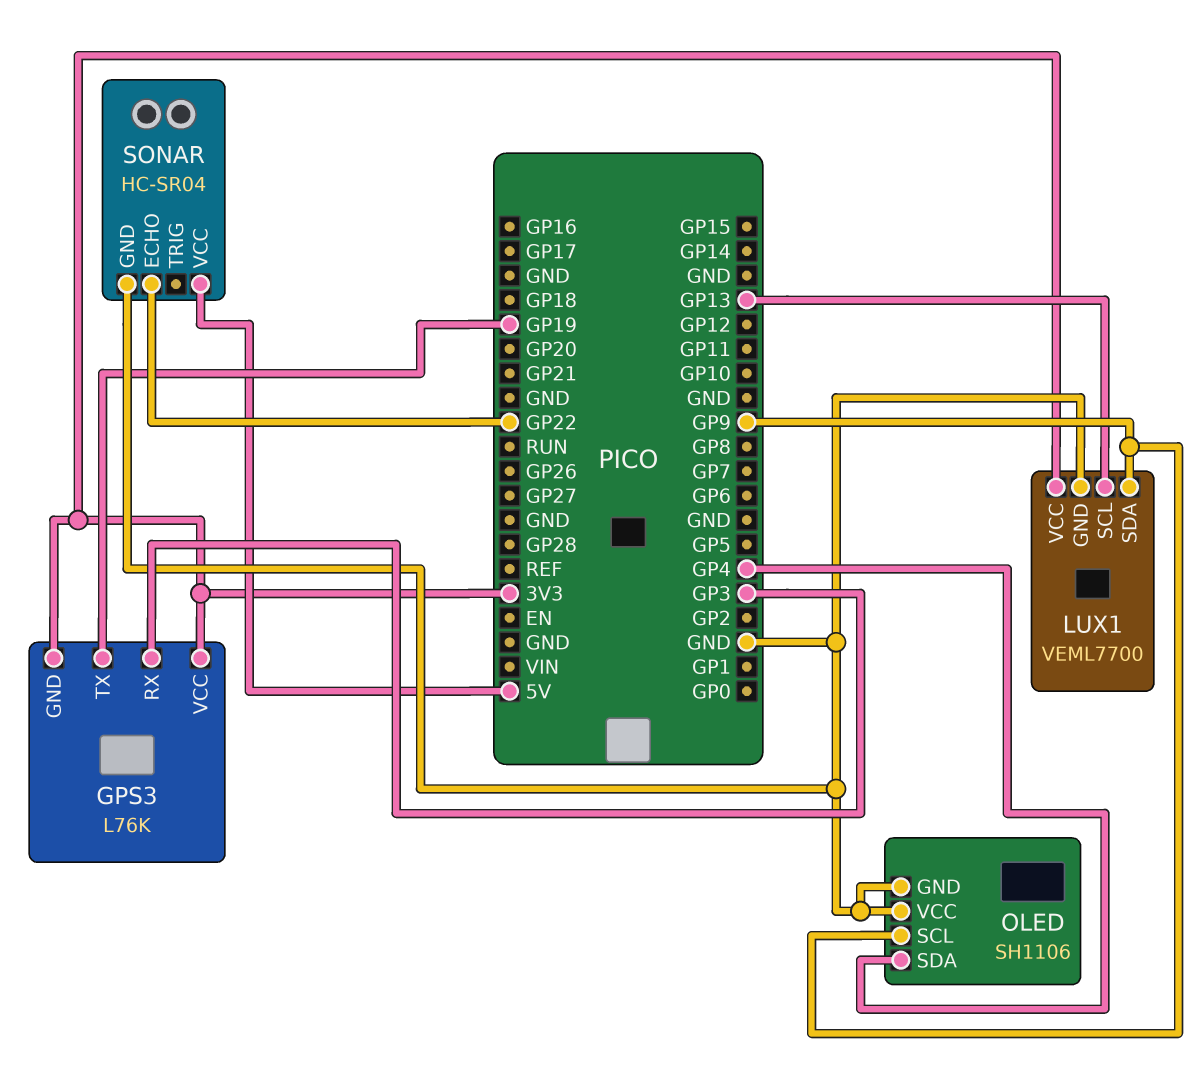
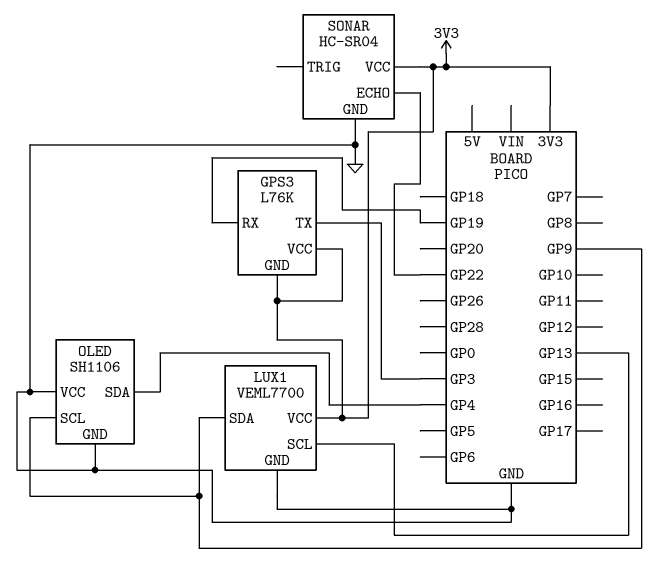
GPS3 pin RX: GP3 -> GP19
GPS3 pin TX: GP19 -> GP3
SONAR pin VCC: 5V -> 3V3

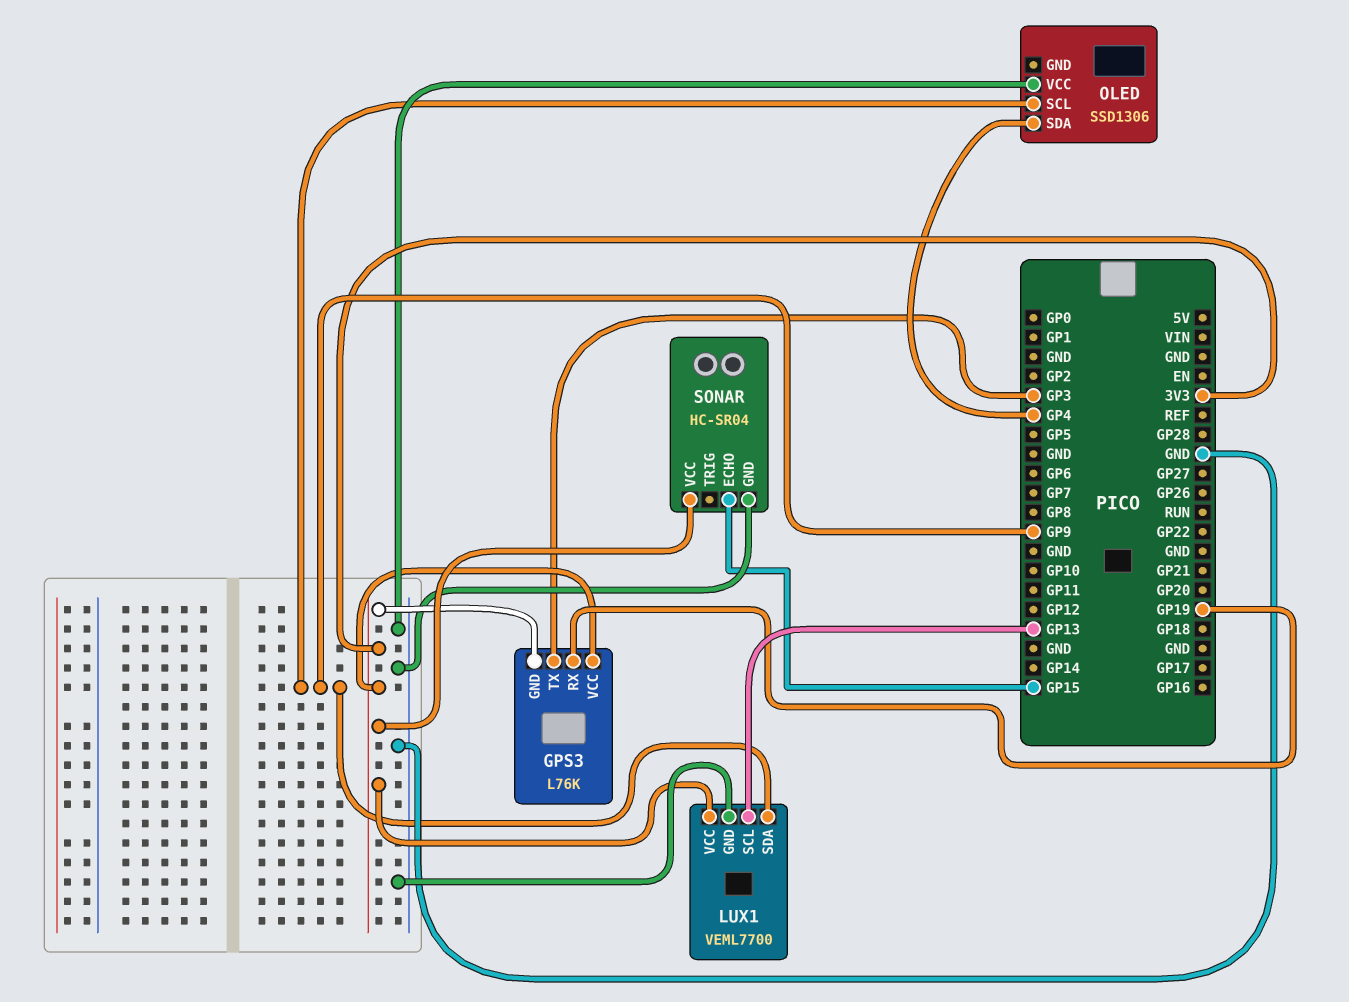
OLED: SH1106 -> SSD1306
OLED pin GND: GND -> none
SONAR pin ECHO: GP22 -> GP15

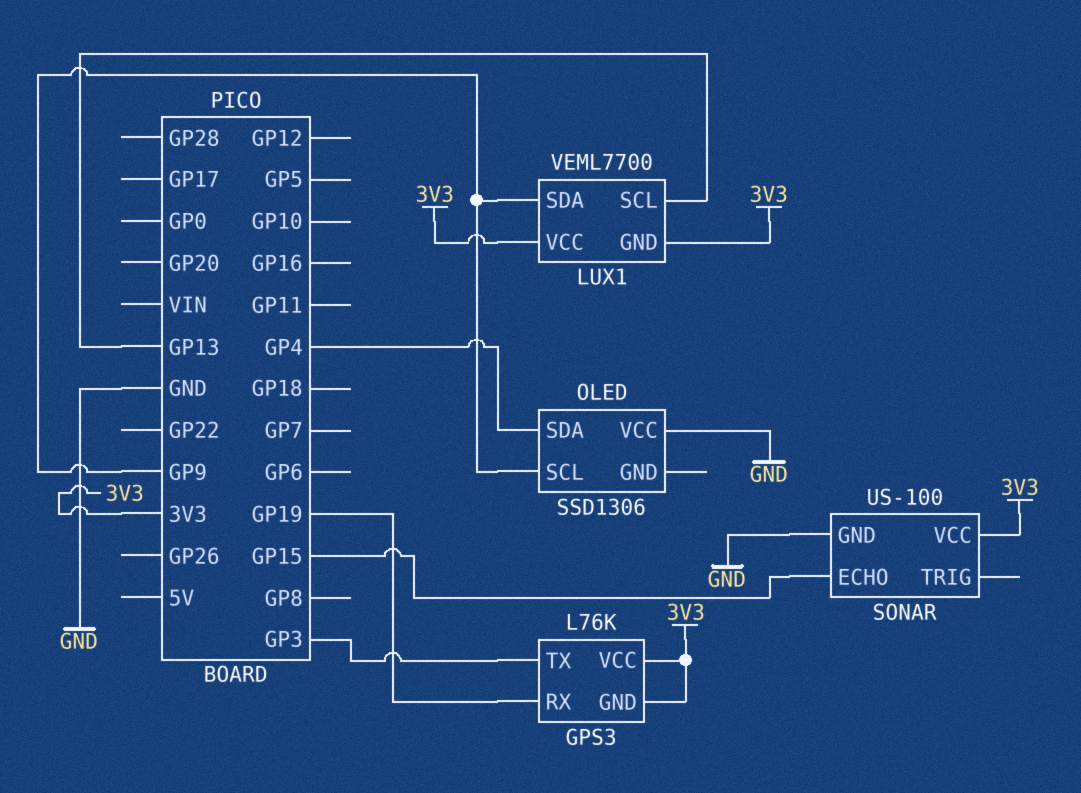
LUX1 pin GND: GND -> 3V3
SONAR: HC-SR04 -> US-100

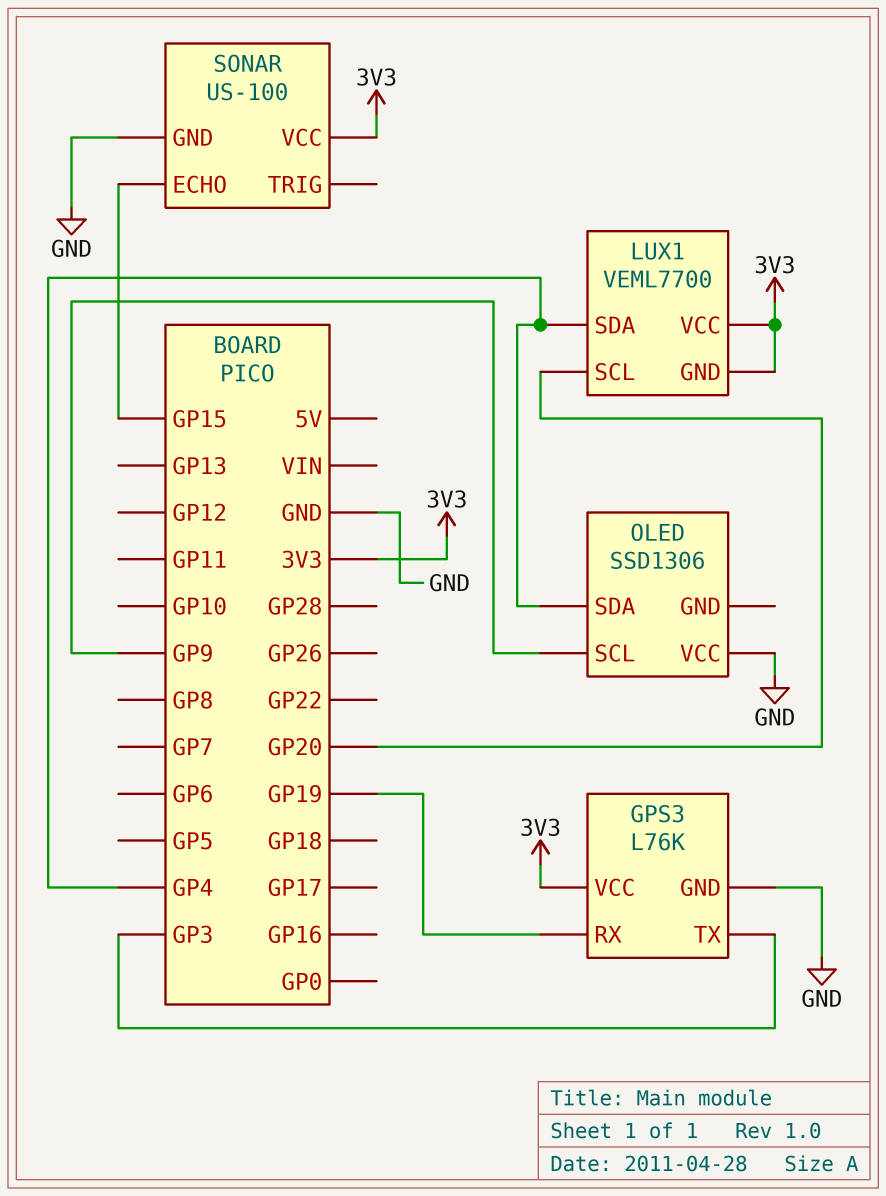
GPS3 pin GND: 3V3 -> GND
LUX1 pin SCL: GP13 -> GP20
LUX1 pin SDA: GP9 -> GP4

